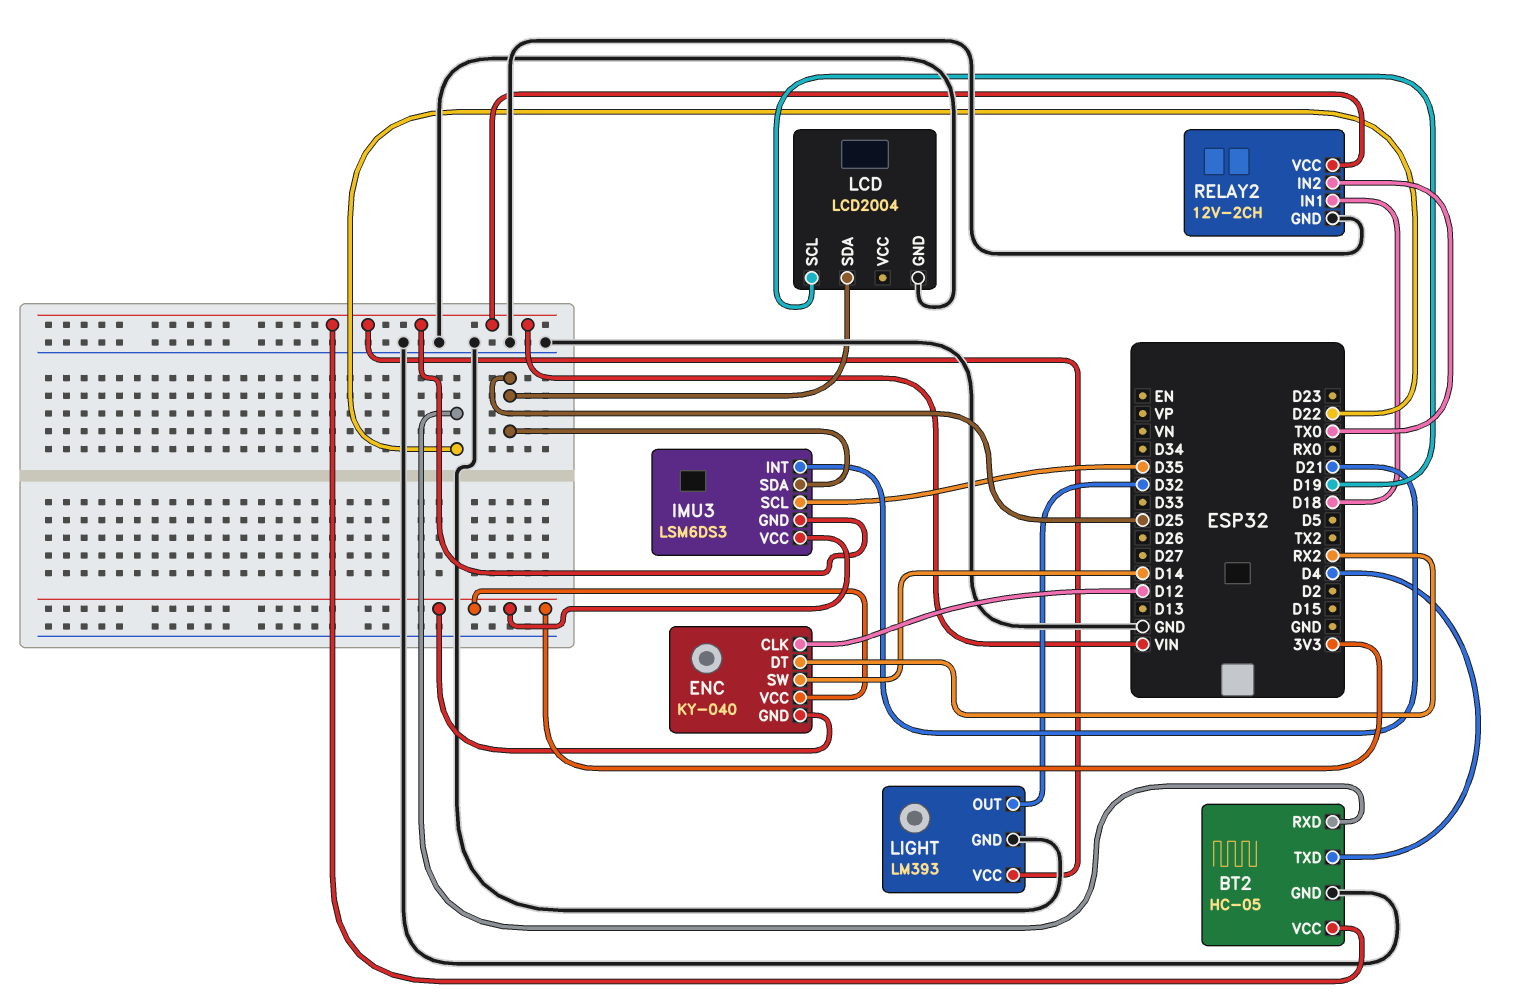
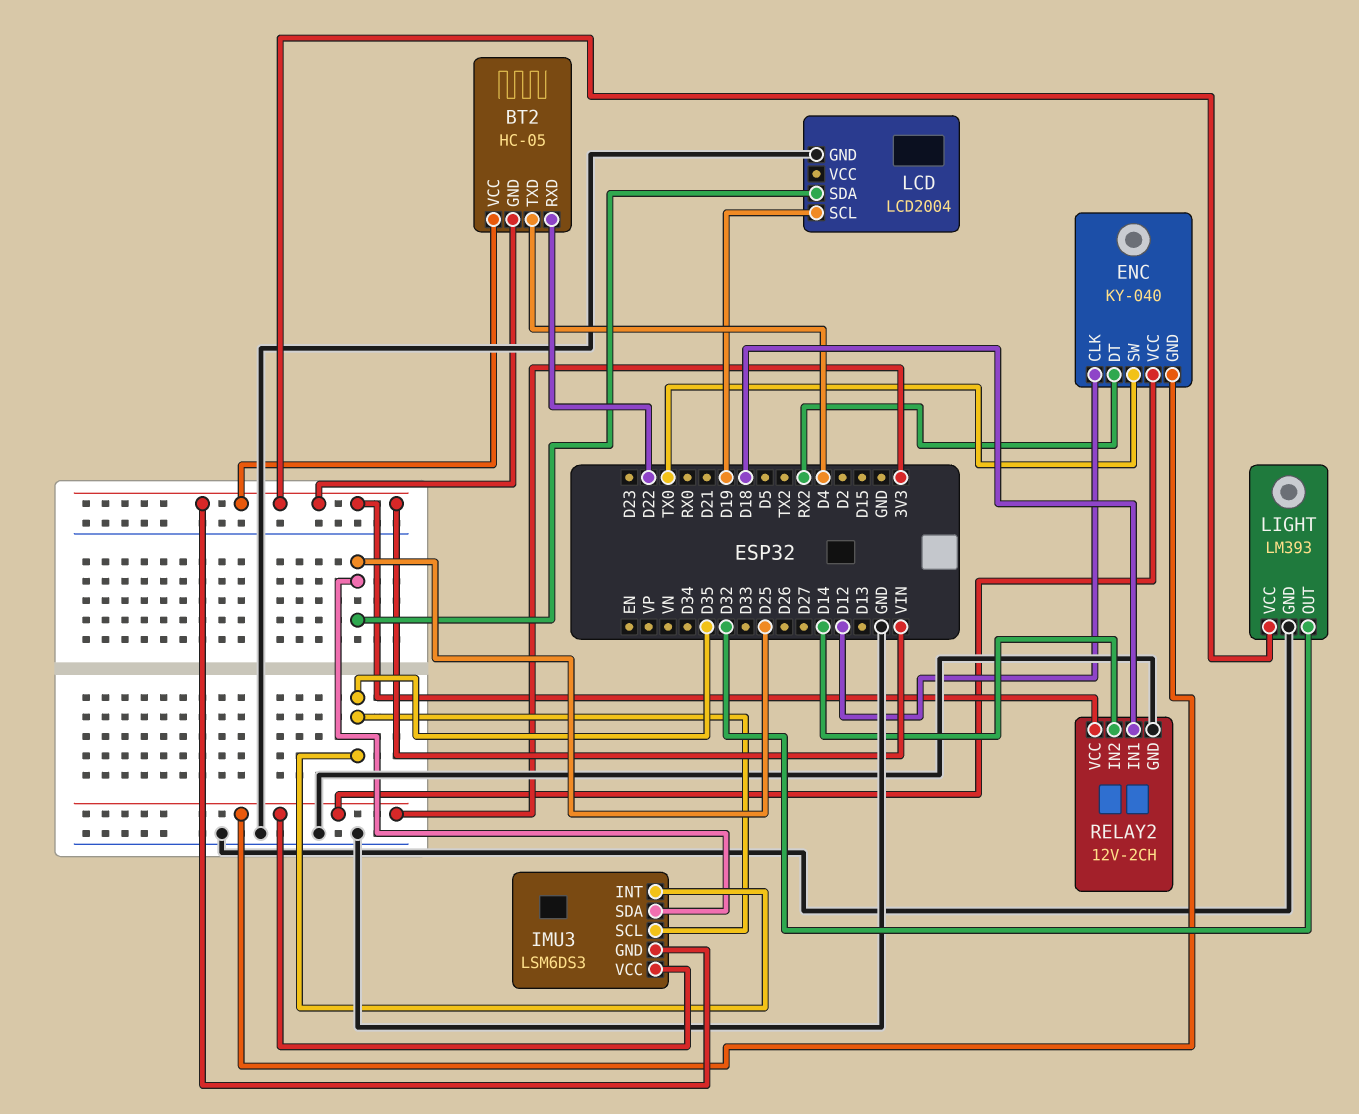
BT2 pin GND: GND -> VIN
ENC pin SW: D14 -> TX0
IMU3 pin INT: D21 -> D35
RELAY2 pin IN2: TX0 -> D14

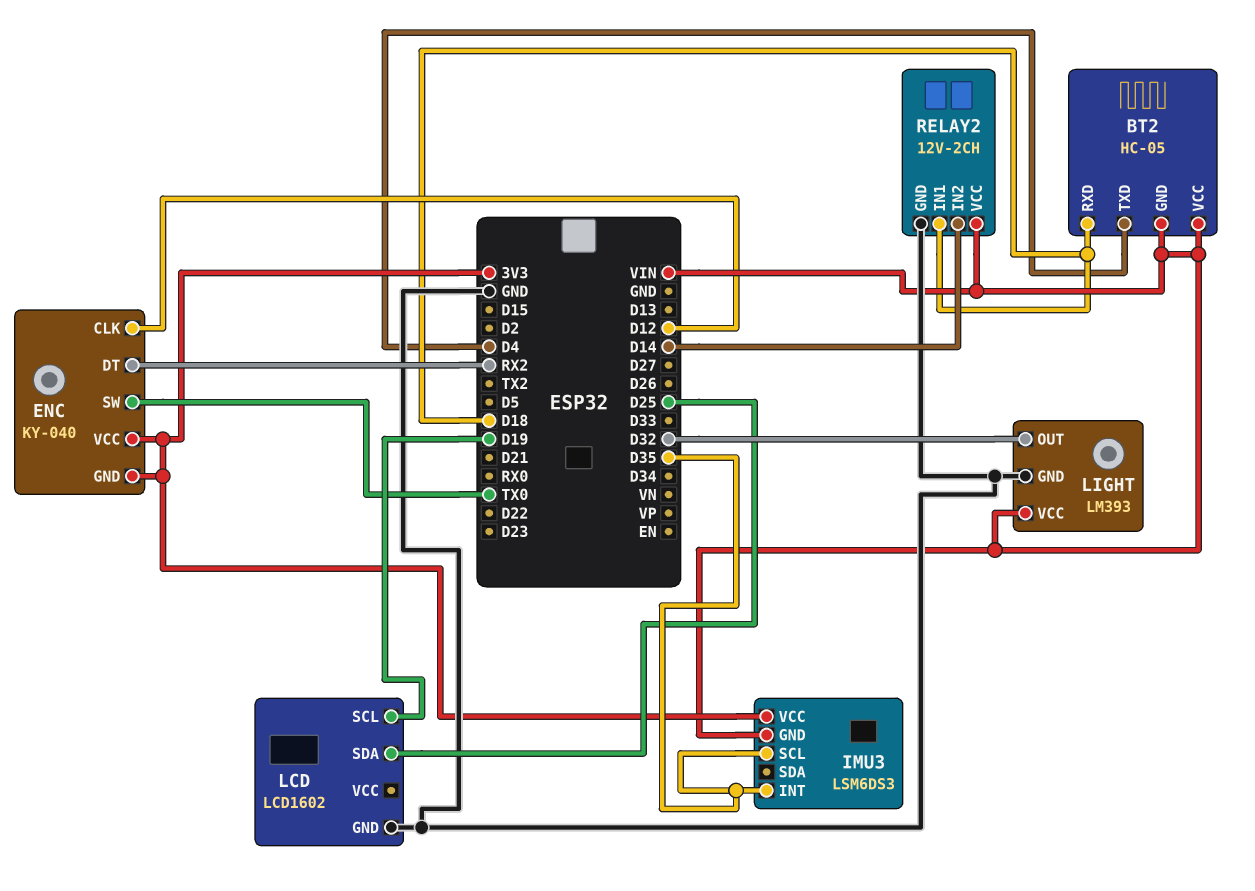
BT2 pin RXD: D22 -> D18
IMU3 pin SDA: D25 -> none
LCD: LCD2004 -> LCD1602

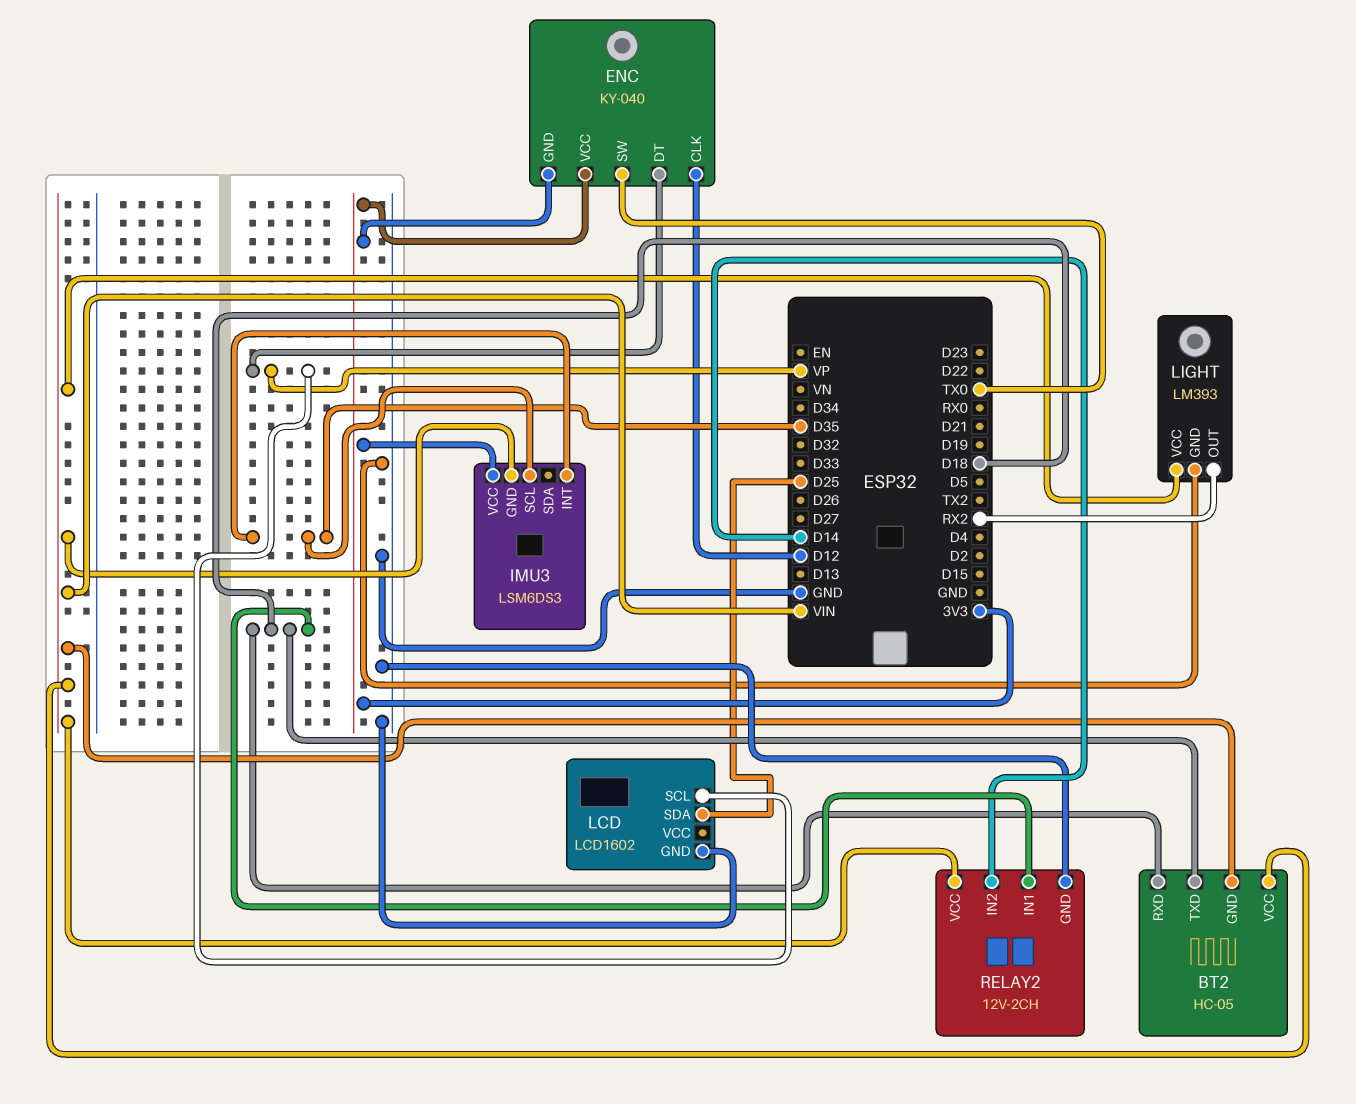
BT2 pin TXD: D4 -> D18
ENC pin DT: RX2 -> VP
LCD pin SCL: D19 -> VP
LIGHT pin OUT: D32 -> RX2

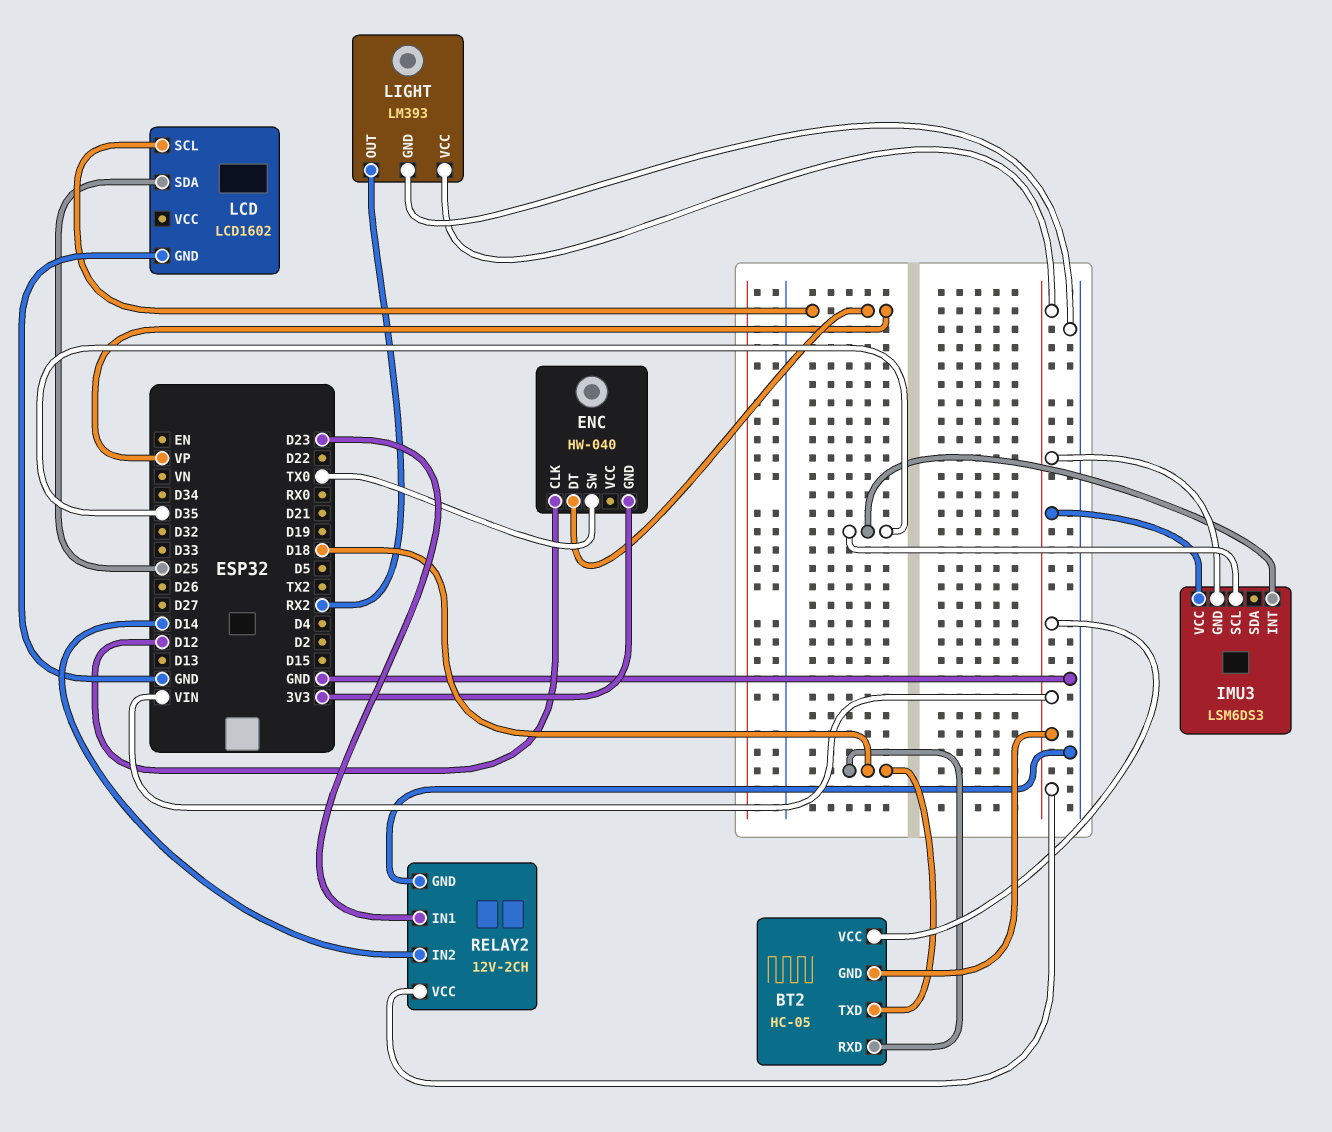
ENC: KY-040 -> HW-040
ENC pin VCC: 3V3 -> none
IMU3 pin VCC: 3V3 -> VIN
RELAY2 pin IN1: D18 -> D23

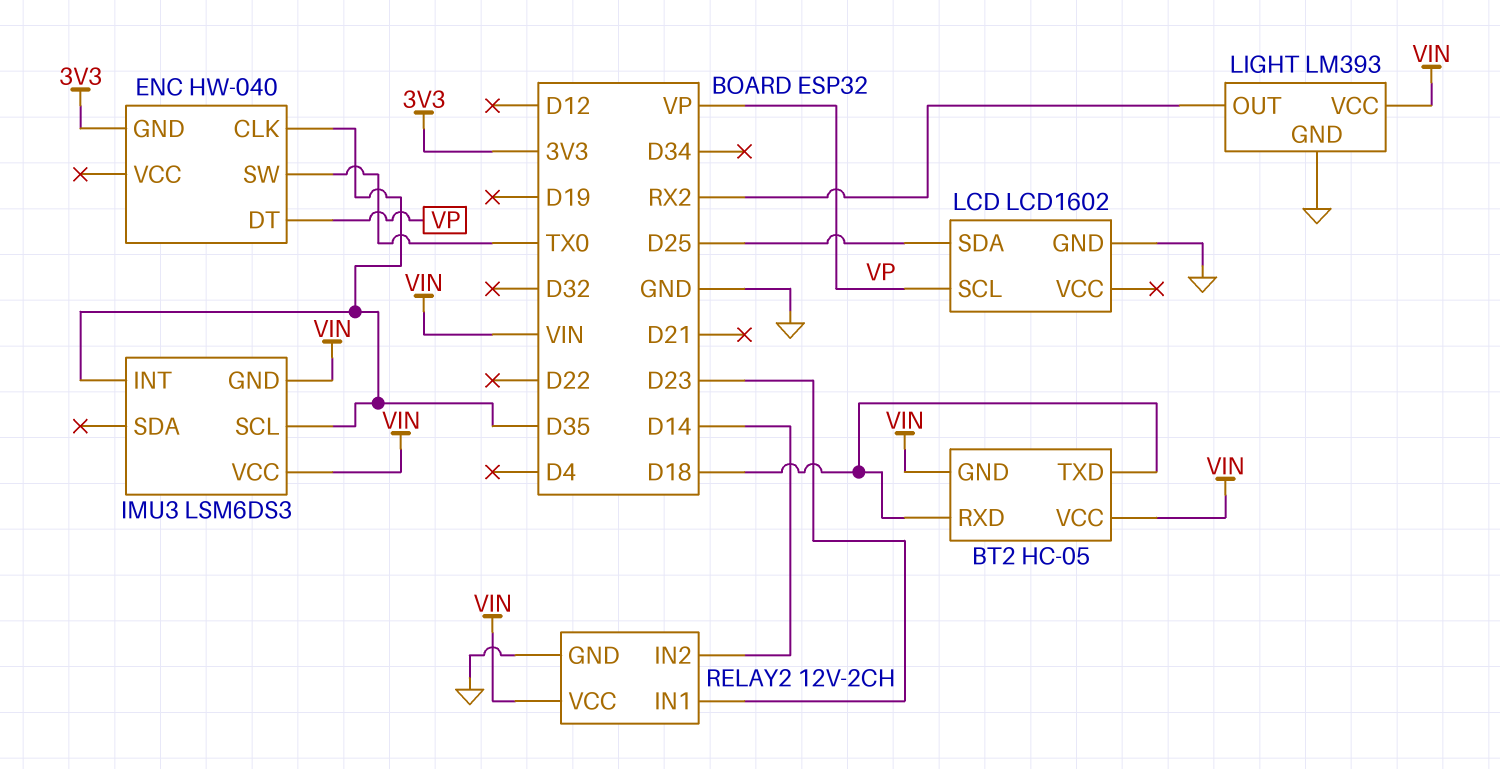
ENC pin CLK: D12 -> D35

